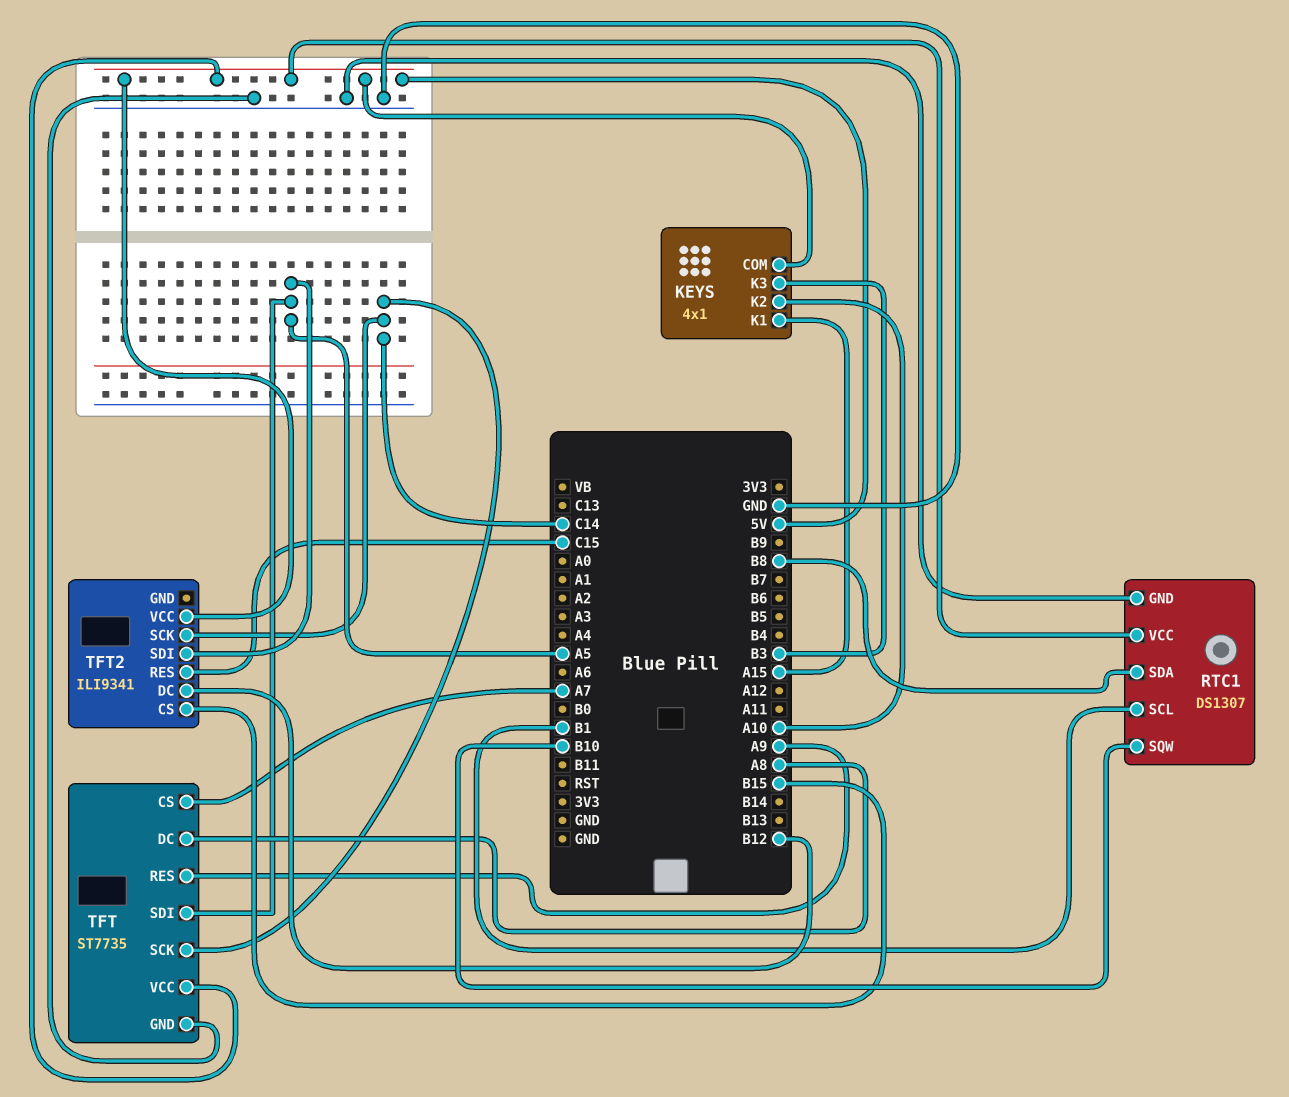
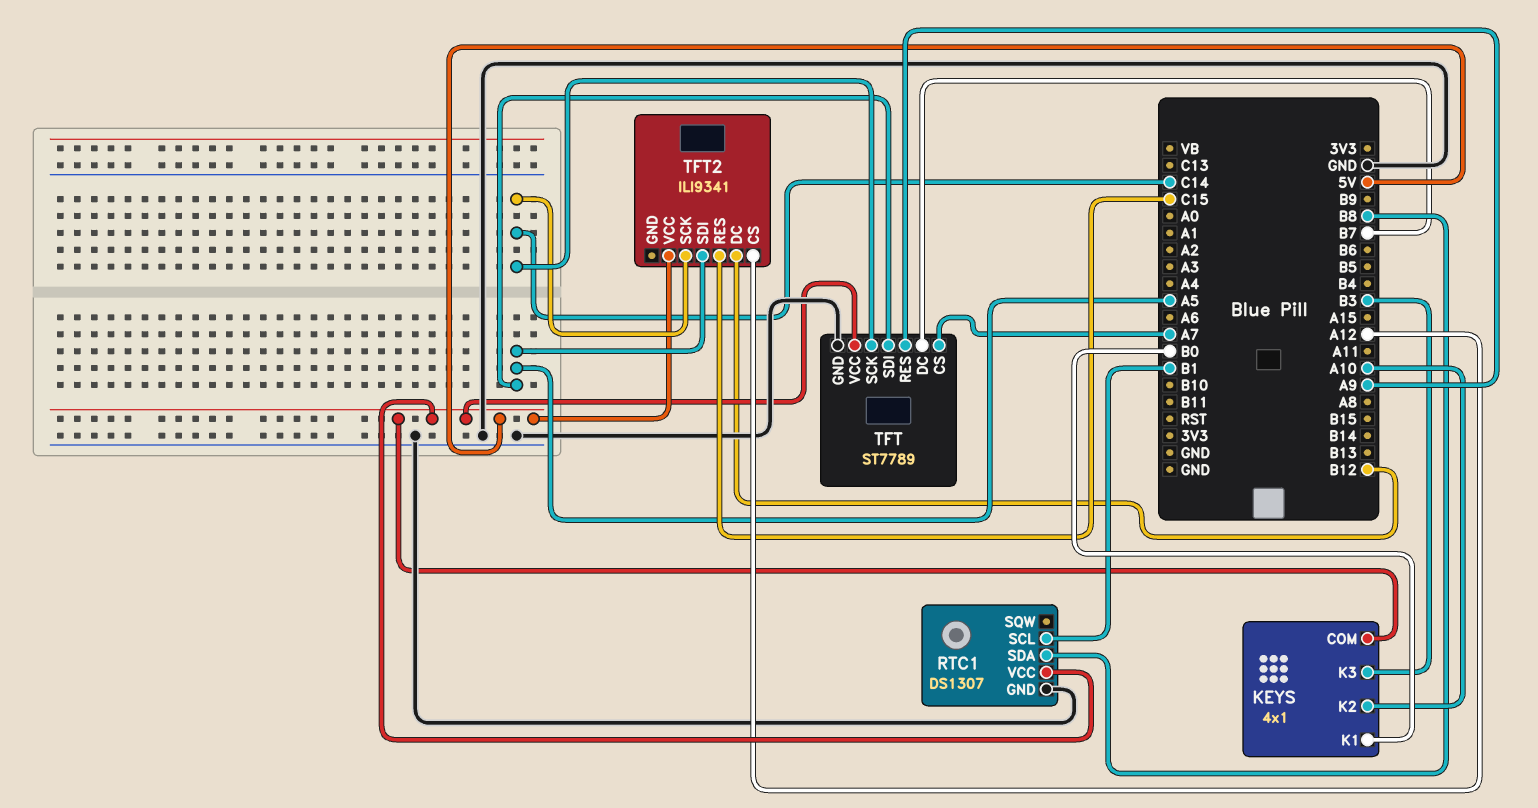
KEYS pin K1: A15 -> B0
RTC1 pin SQW: B10 -> none
TFT: ST7735 -> ST7789
TFT pin DC: A8 -> B7
TFT2 pin CS: B15 -> A12

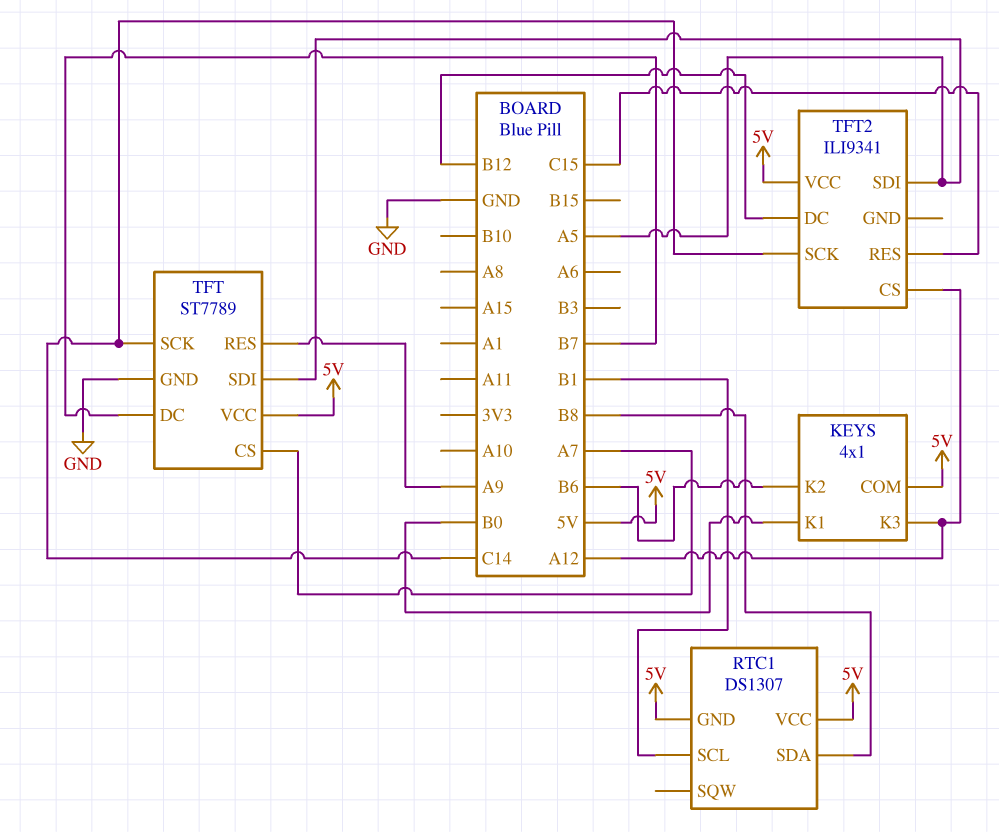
KEYS pin K2: A10 -> B6
KEYS pin K3: B3 -> A12
RTC1 pin GND: GND -> 5V

